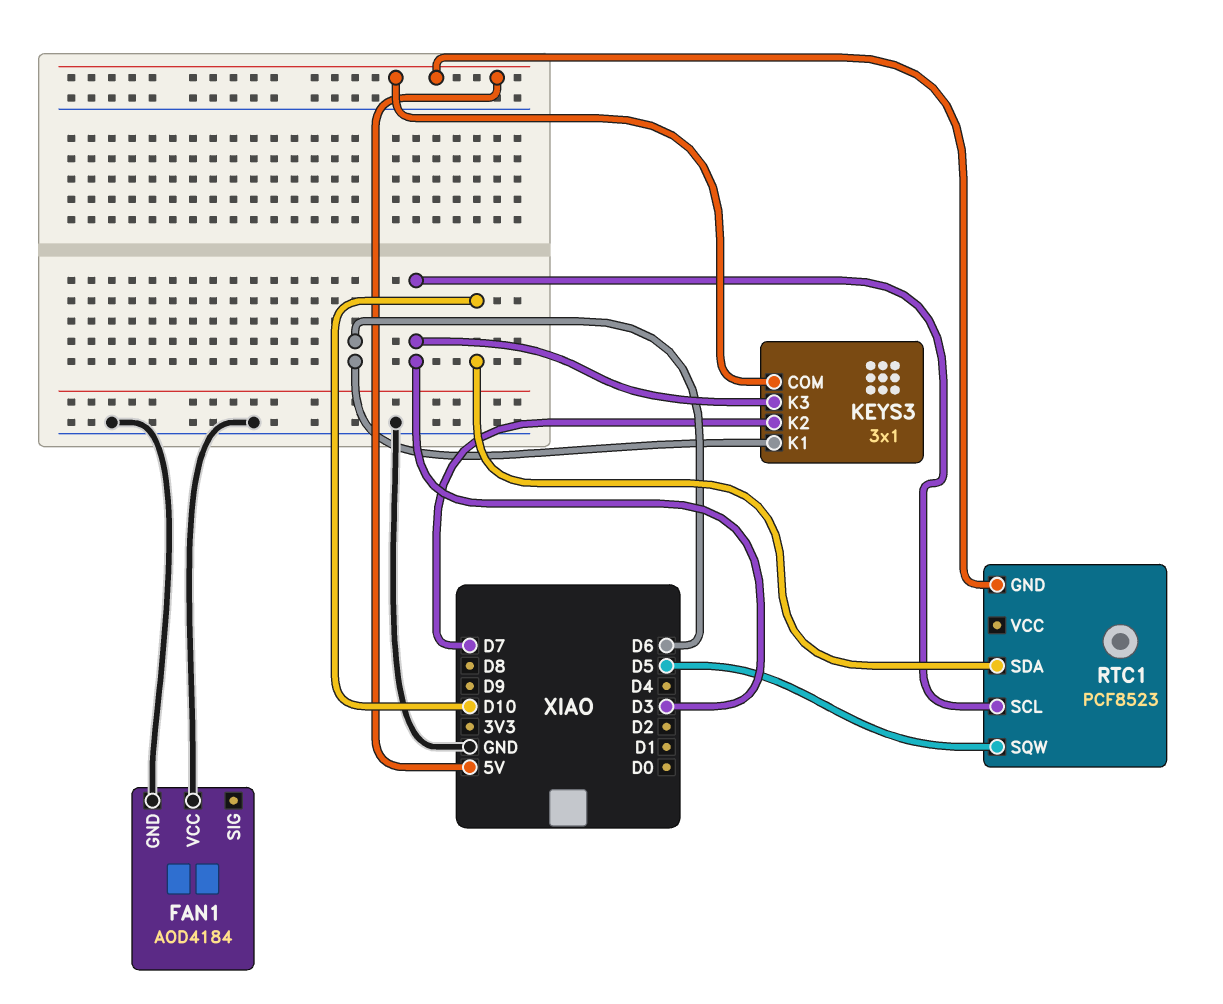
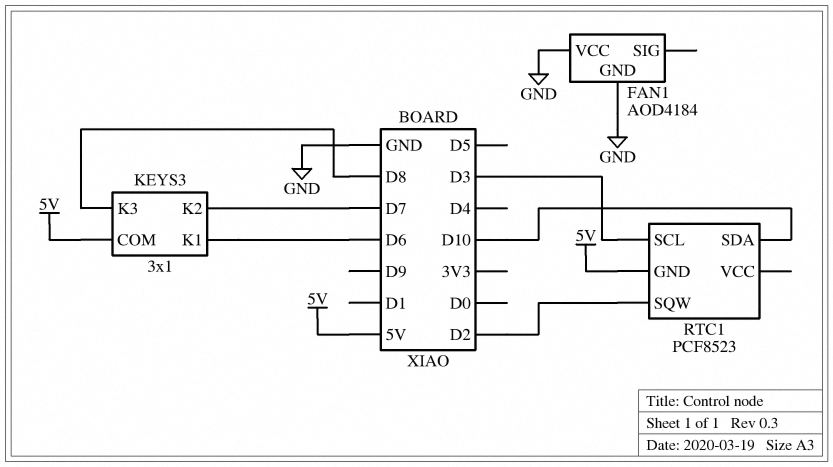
KEYS3 pin K3: D3 -> D8
RTC1 pin SQW: D5 -> D2

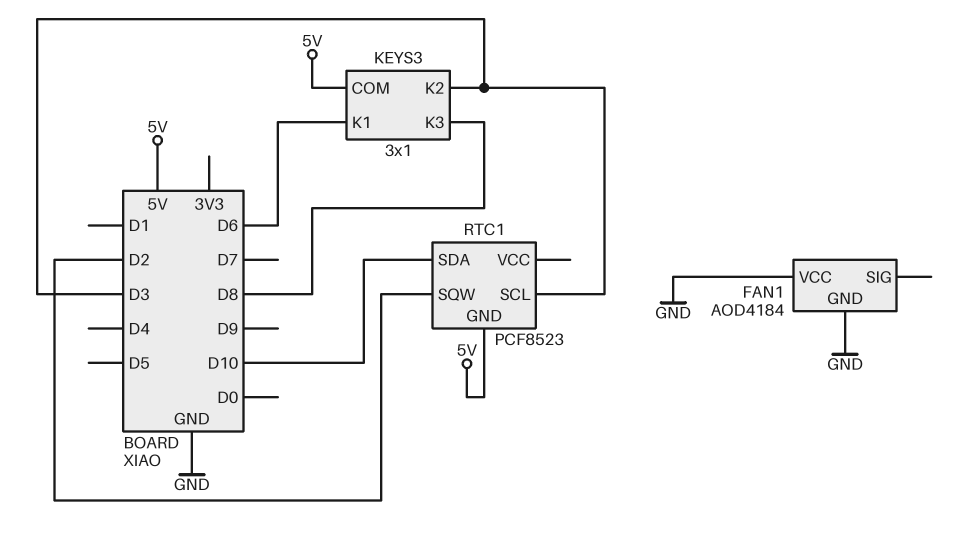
KEYS3 pin K2: D7 -> D3

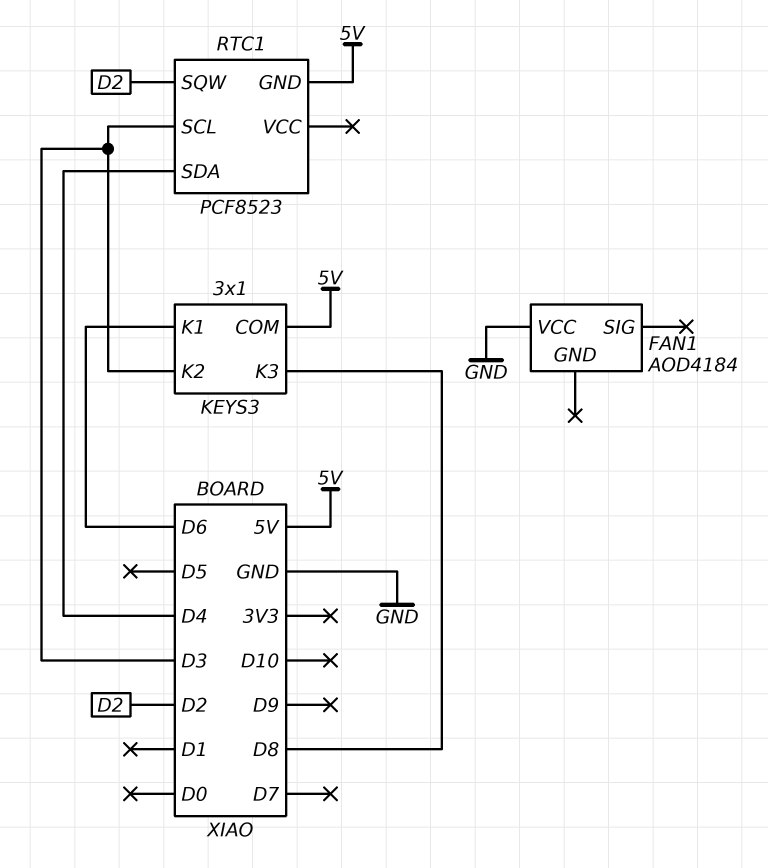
FAN1 pin GND: GND -> none
RTC1 pin SDA: D10 -> D4

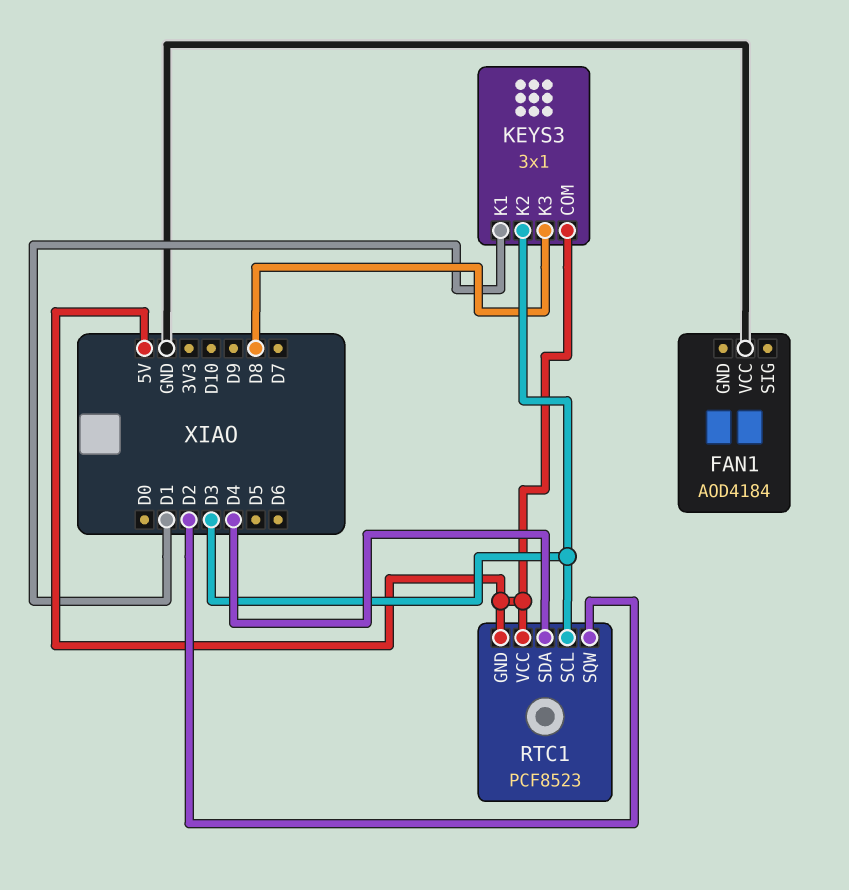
KEYS3 pin K1: D6 -> D1
RTC1 pin VCC: none -> 5V

